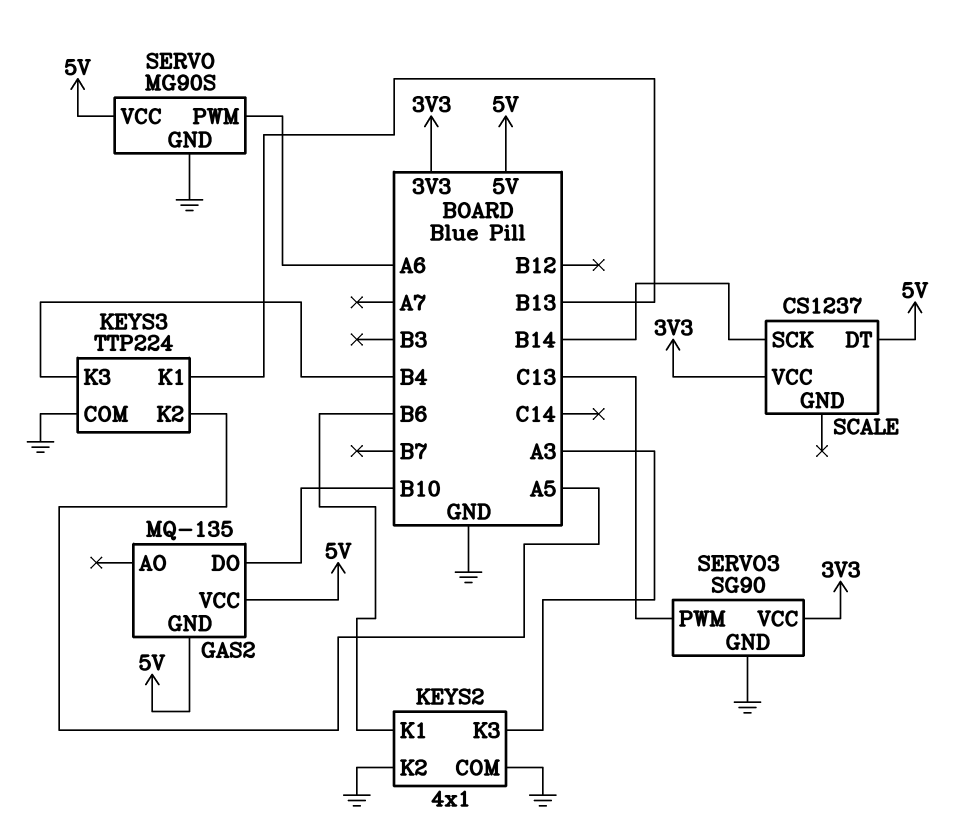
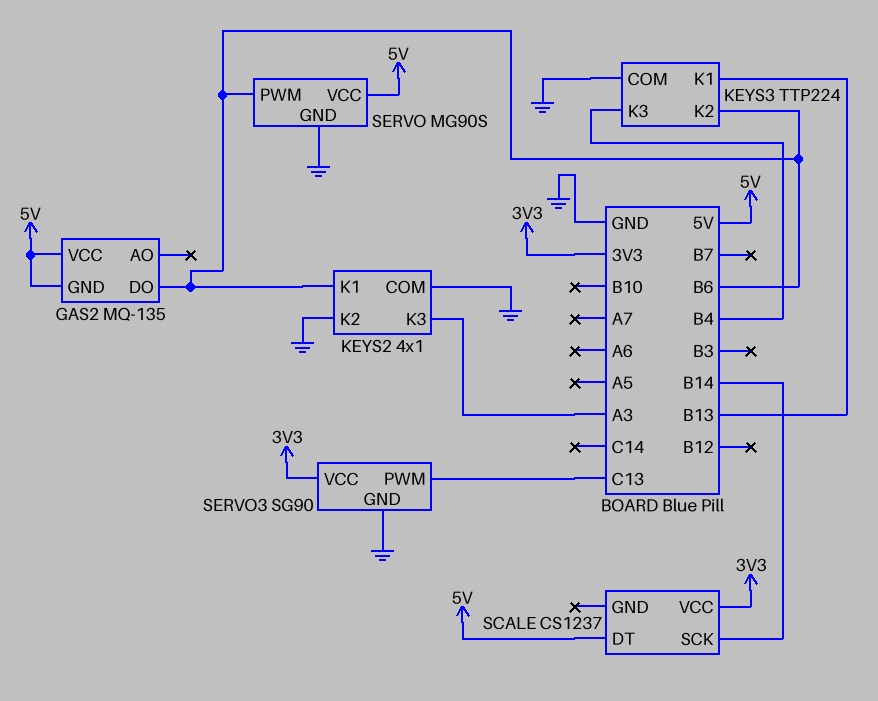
GAS2 pin DO: B10 -> B6
KEYS3 pin K2: A5 -> B6
SERVO pin PWM: A6 -> B6

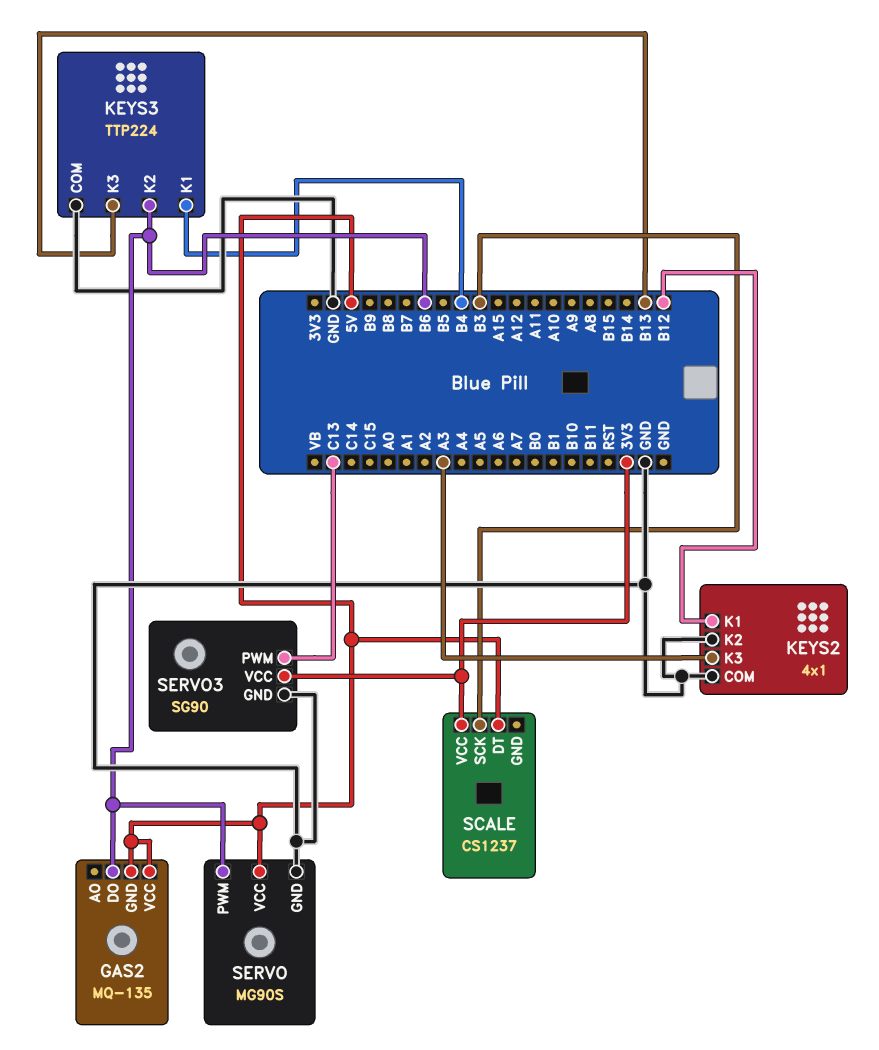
KEYS2 pin K1: B6 -> B12
KEYS3 pin K1: B13 -> B4
KEYS3 pin K3: B4 -> B13
SCALE pin SCK: B14 -> B3

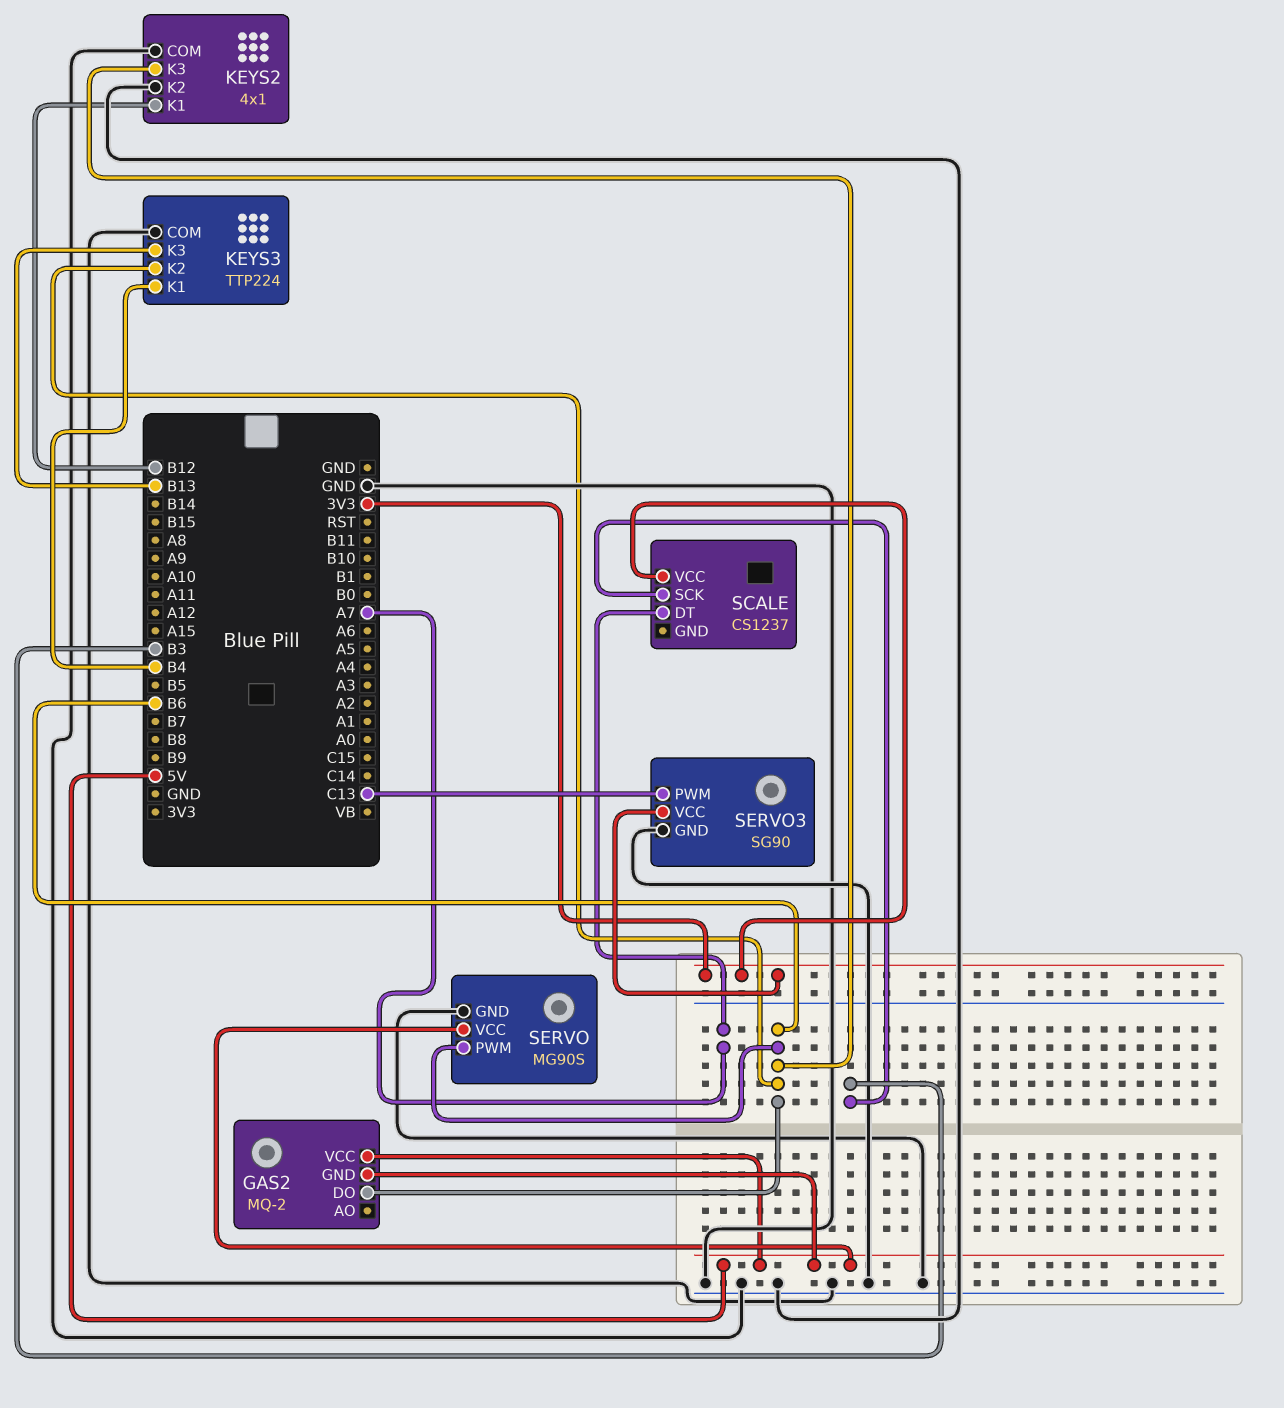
GAS2: MQ-135 -> MQ-2
KEYS2 pin K3: A3 -> B6
SCALE pin DT: 5V -> A7

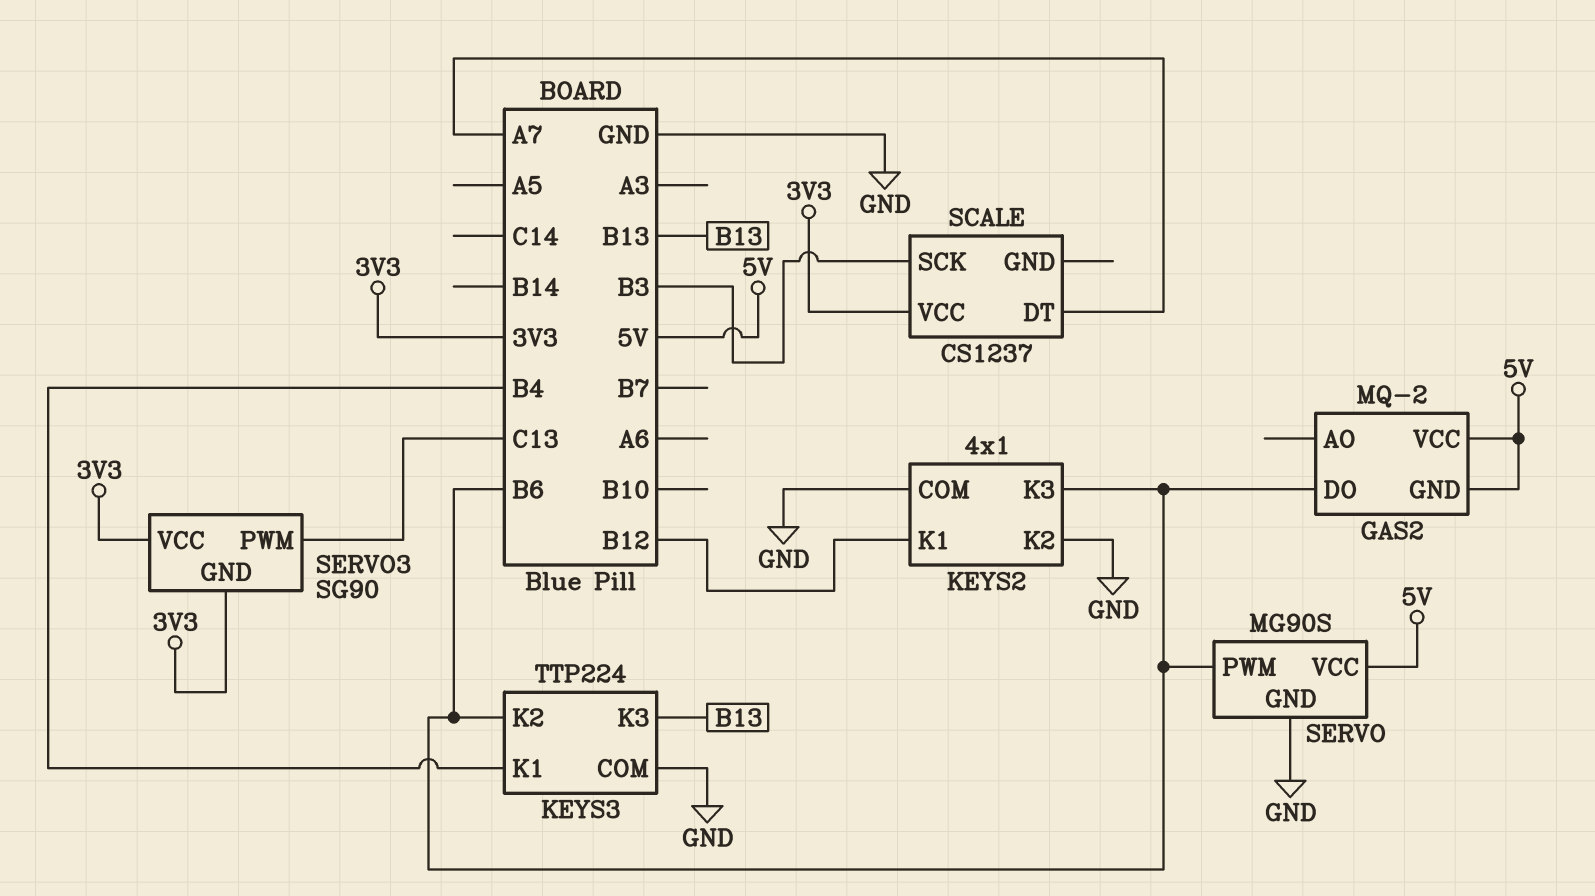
SERVO3 pin GND: GND -> 3V3

